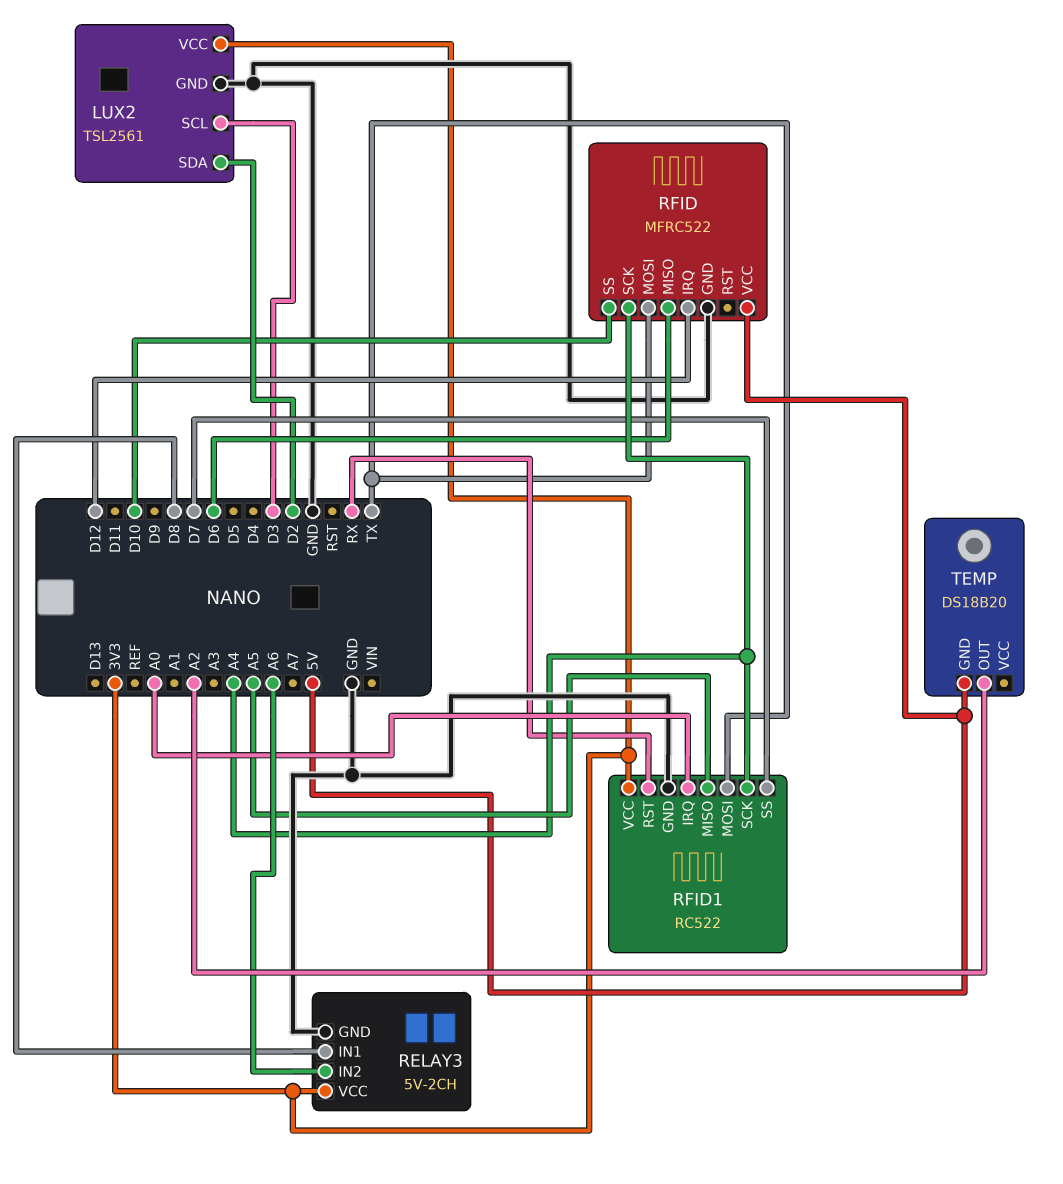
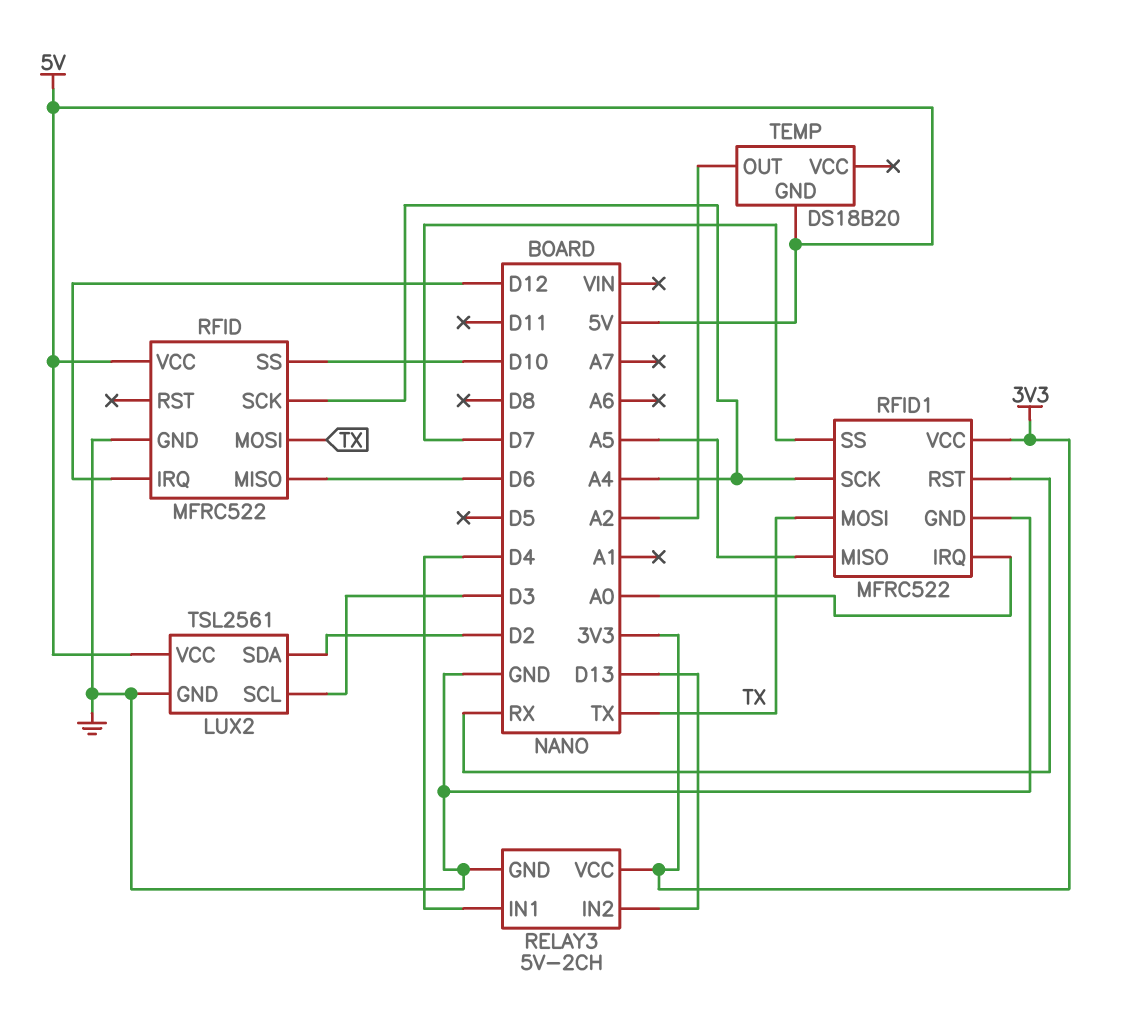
LUX2 pin VCC: 3V3 -> 5V
RELAY3 pin IN1: D8 -> D4
RELAY3 pin IN2: A6 -> D13
RFID1: RC522 -> MFRC522

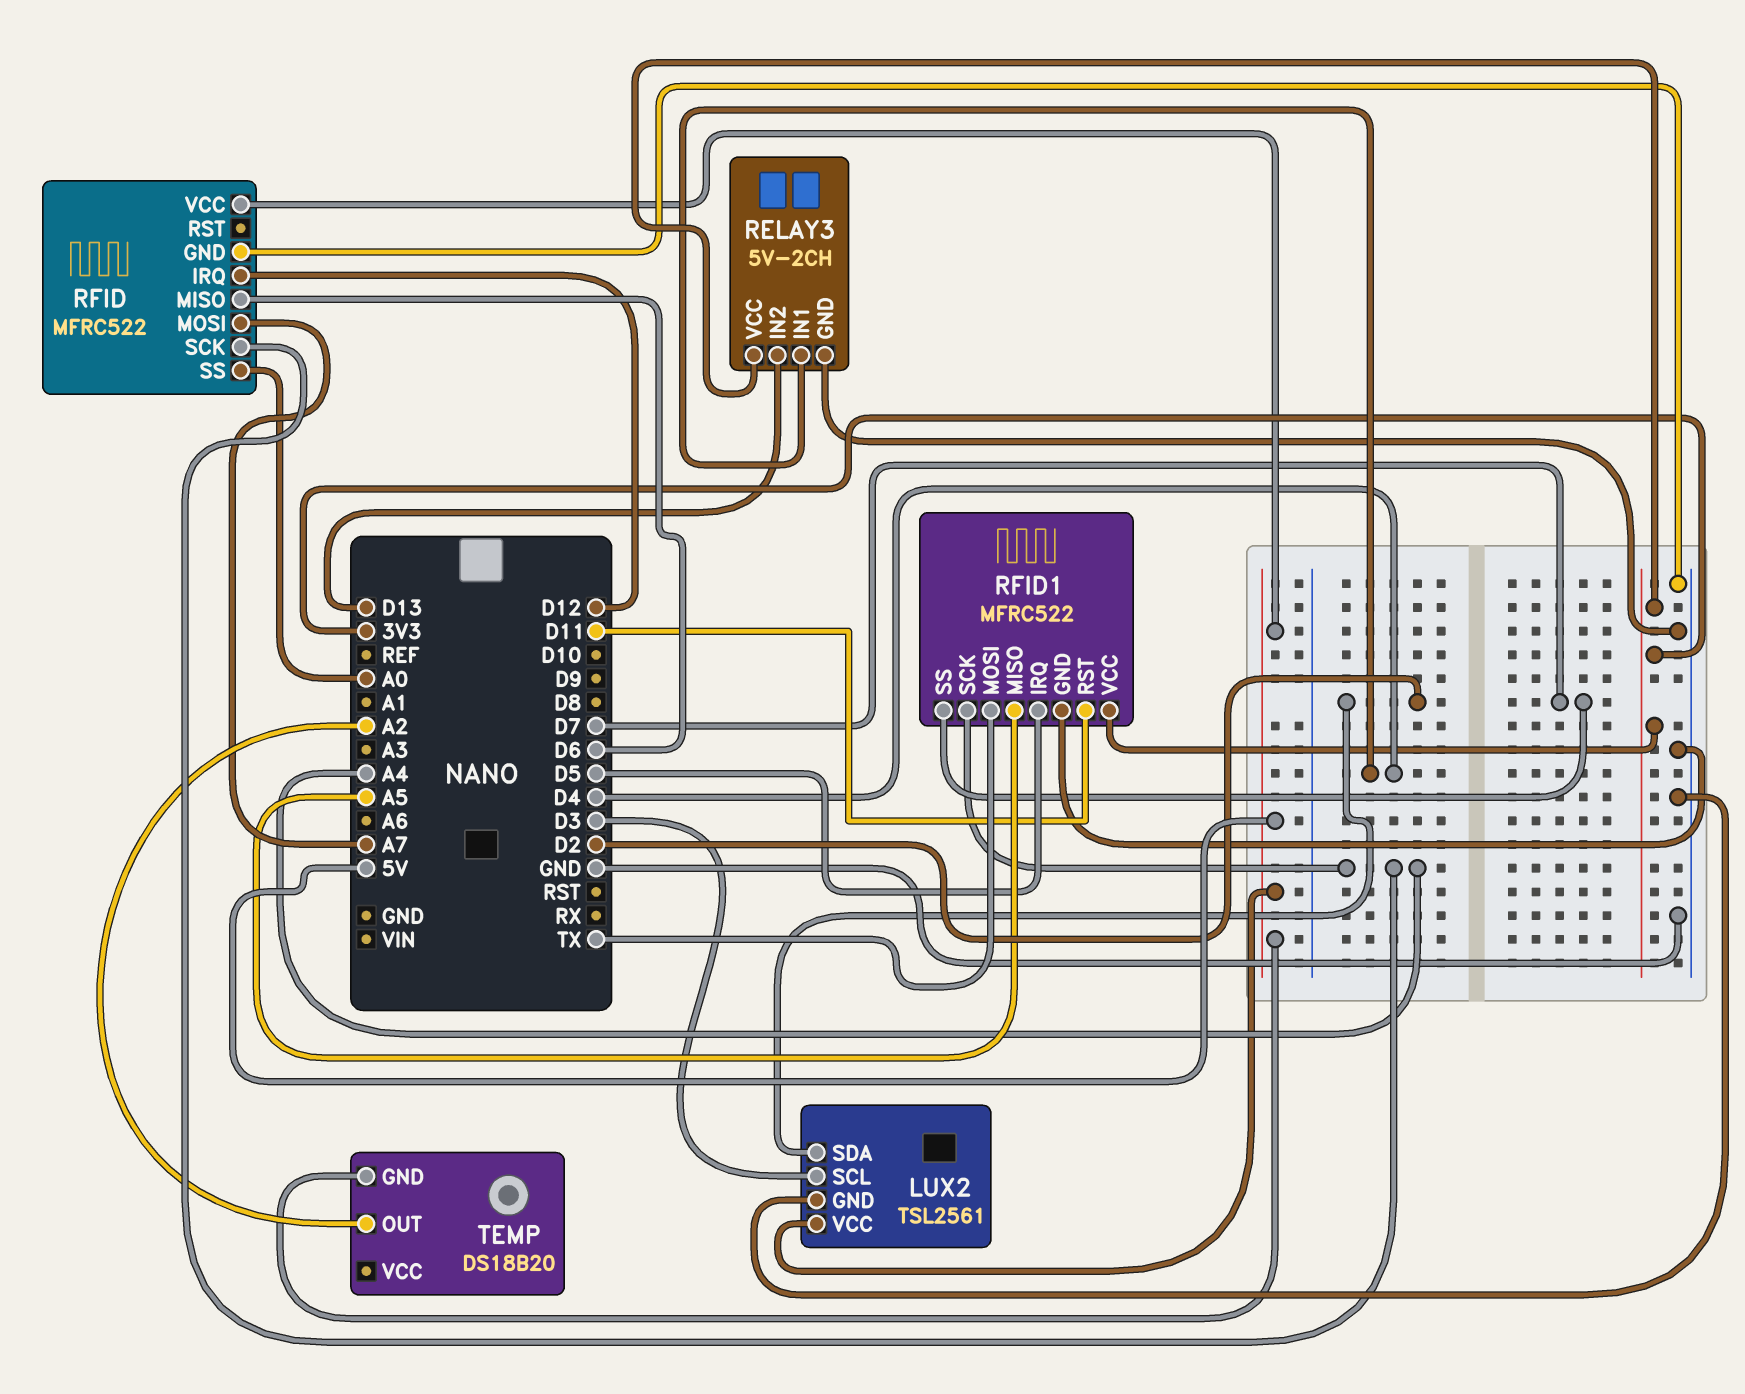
RFID pin MOSI: TX -> A7
RFID pin SS: D10 -> A0
RFID1 pin IRQ: A0 -> D5
RFID1 pin RST: RX -> D11

